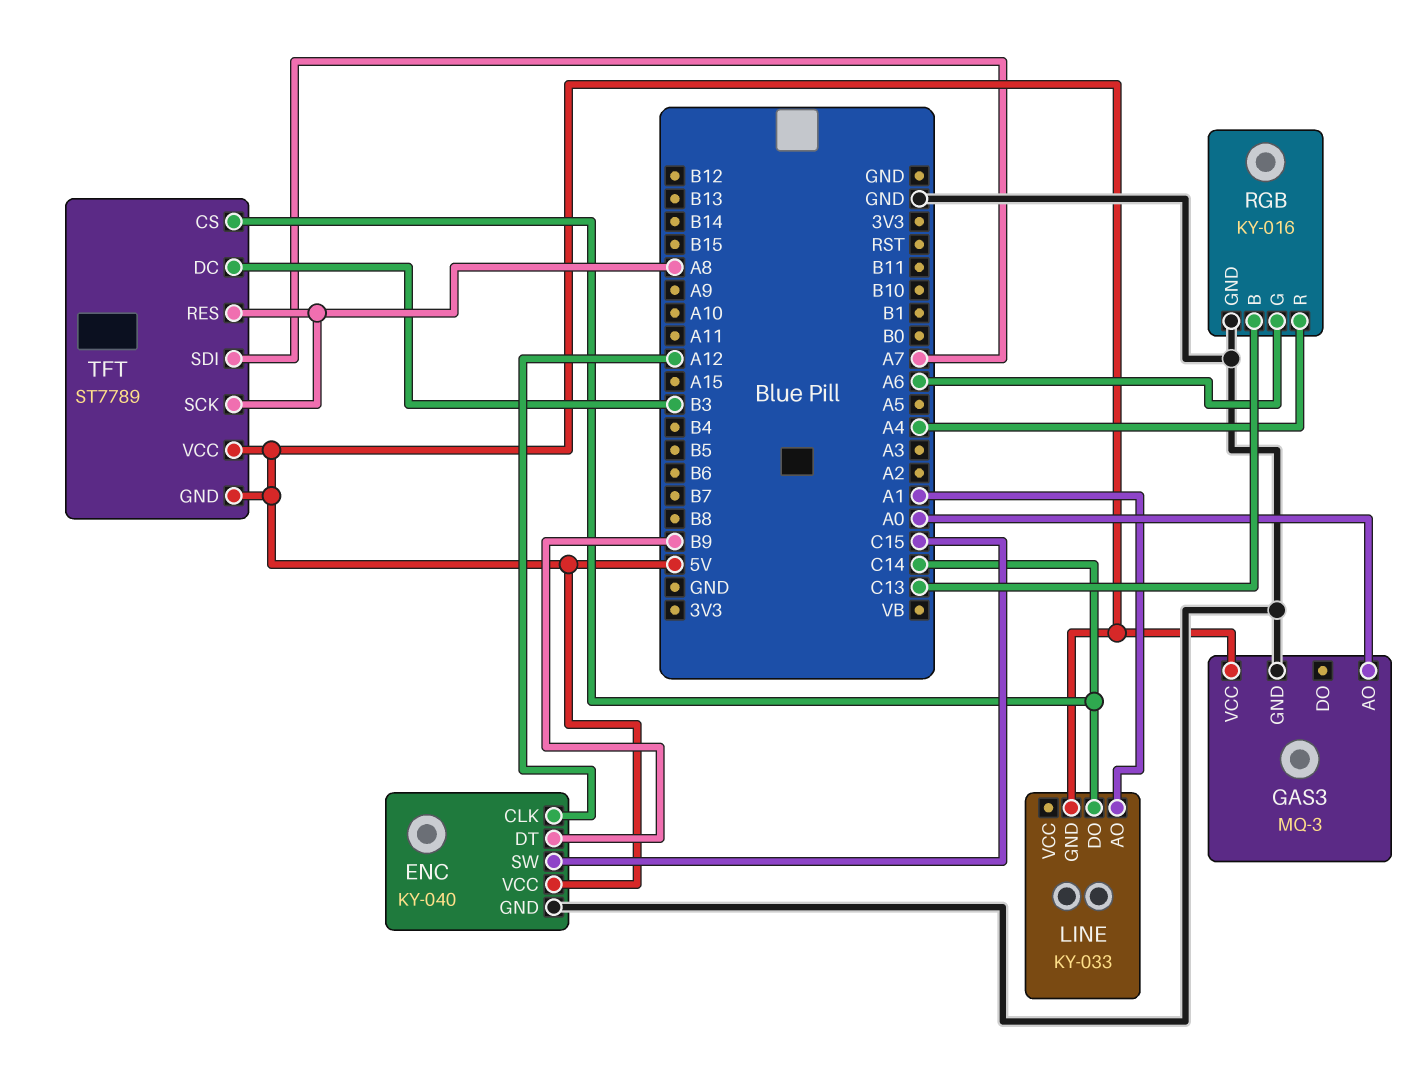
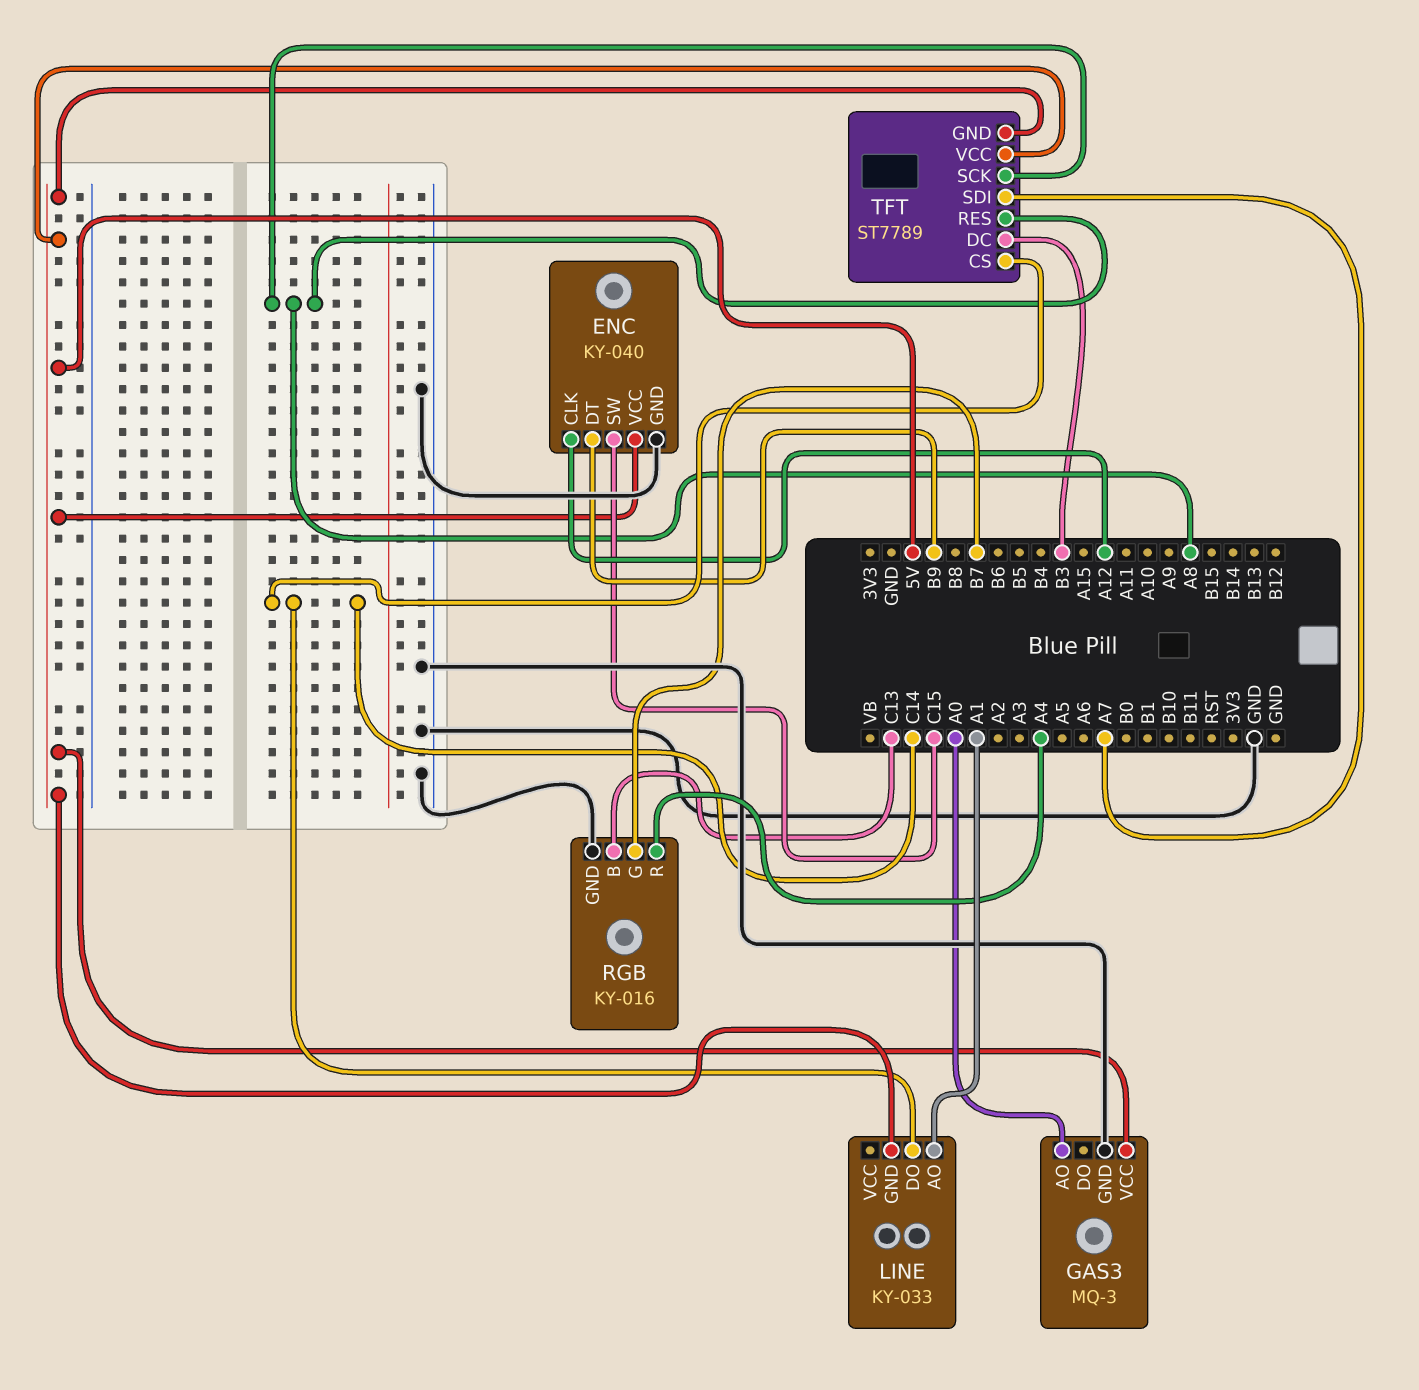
RGB pin G: A6 -> B7

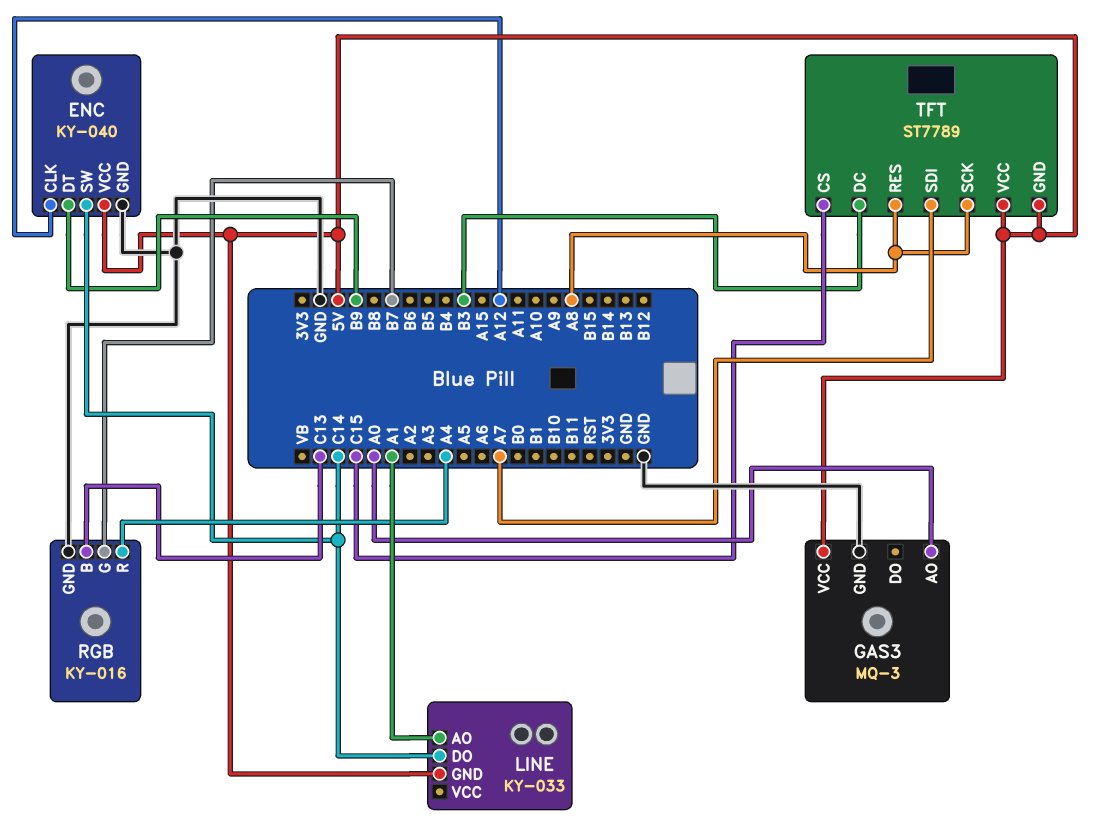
ENC pin SW: C15 -> C14
TFT pin CS: C14 -> C15

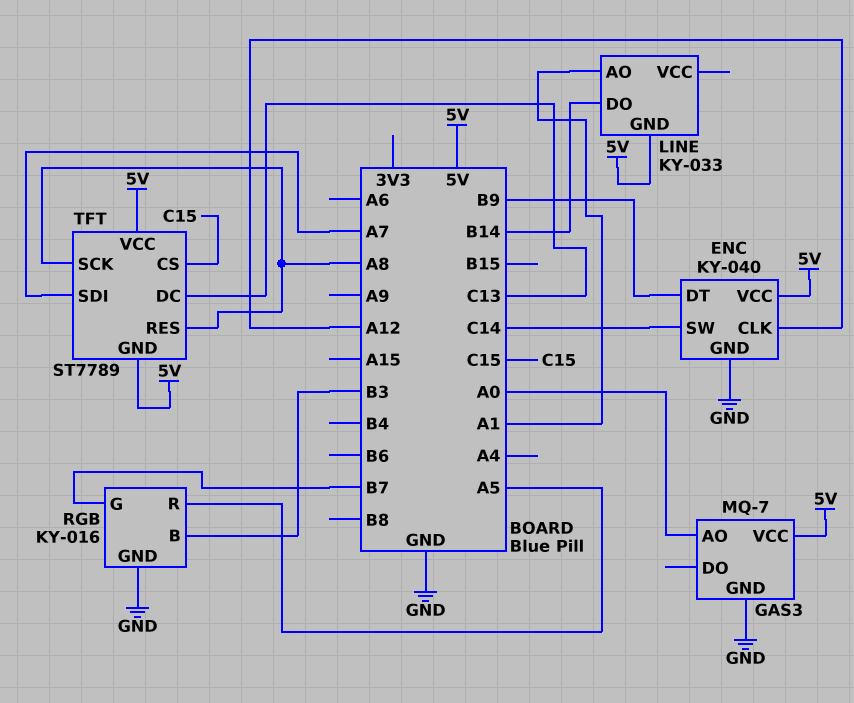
GAS3: MQ-3 -> MQ-7
LINE pin DO: C14 -> B14
RGB pin B: C13 -> B3
RGB pin R: A4 -> A5
TFT pin DC: B3 -> C13

